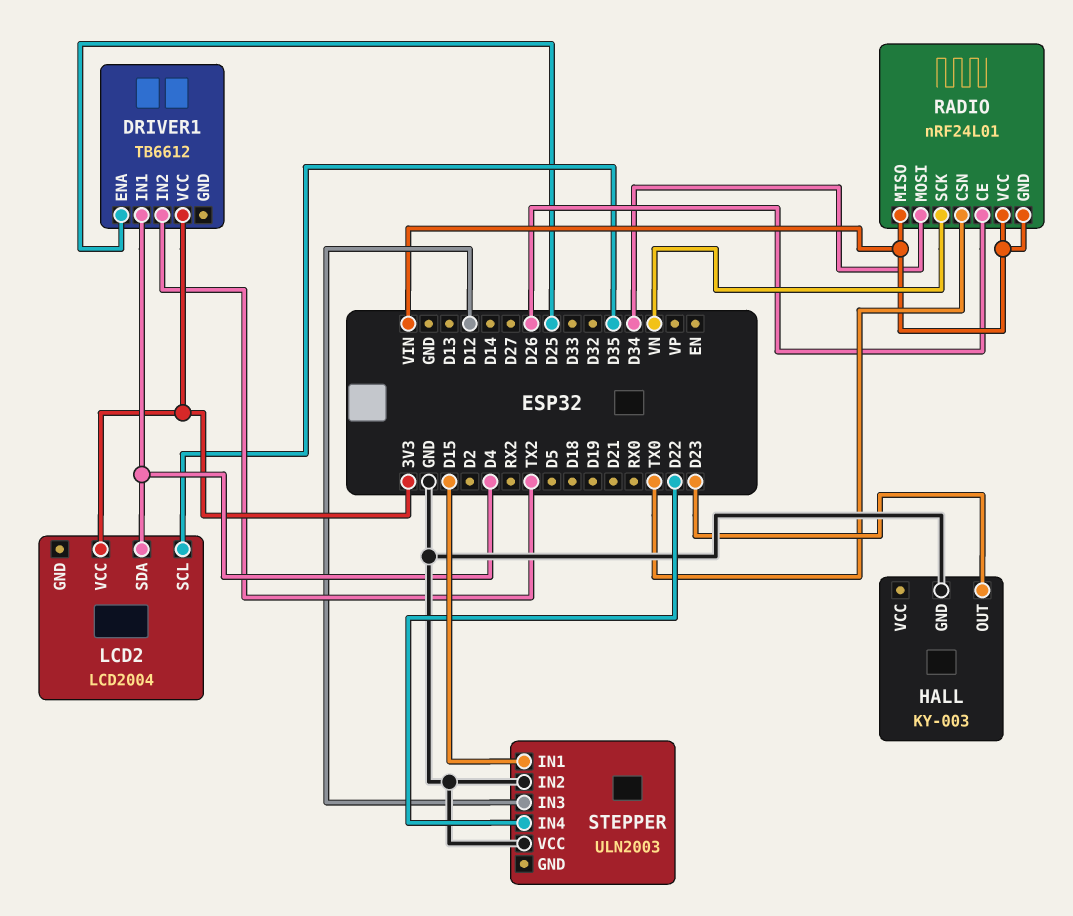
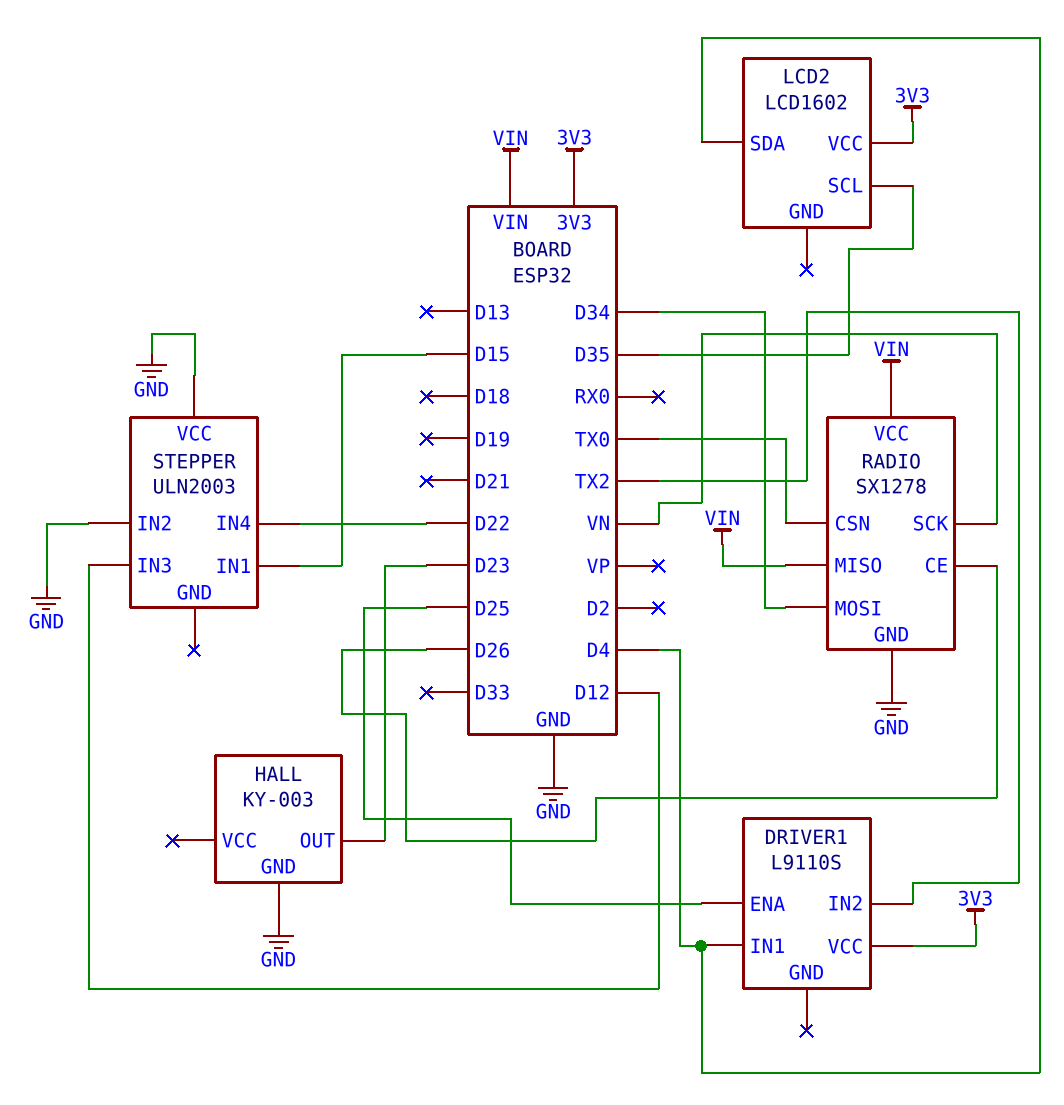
DRIVER1: TB6612 -> L9110S
LCD2: LCD2004 -> LCD1602
RADIO: nRF24L01 -> SX1278
RADIO pin GND: VIN -> GND

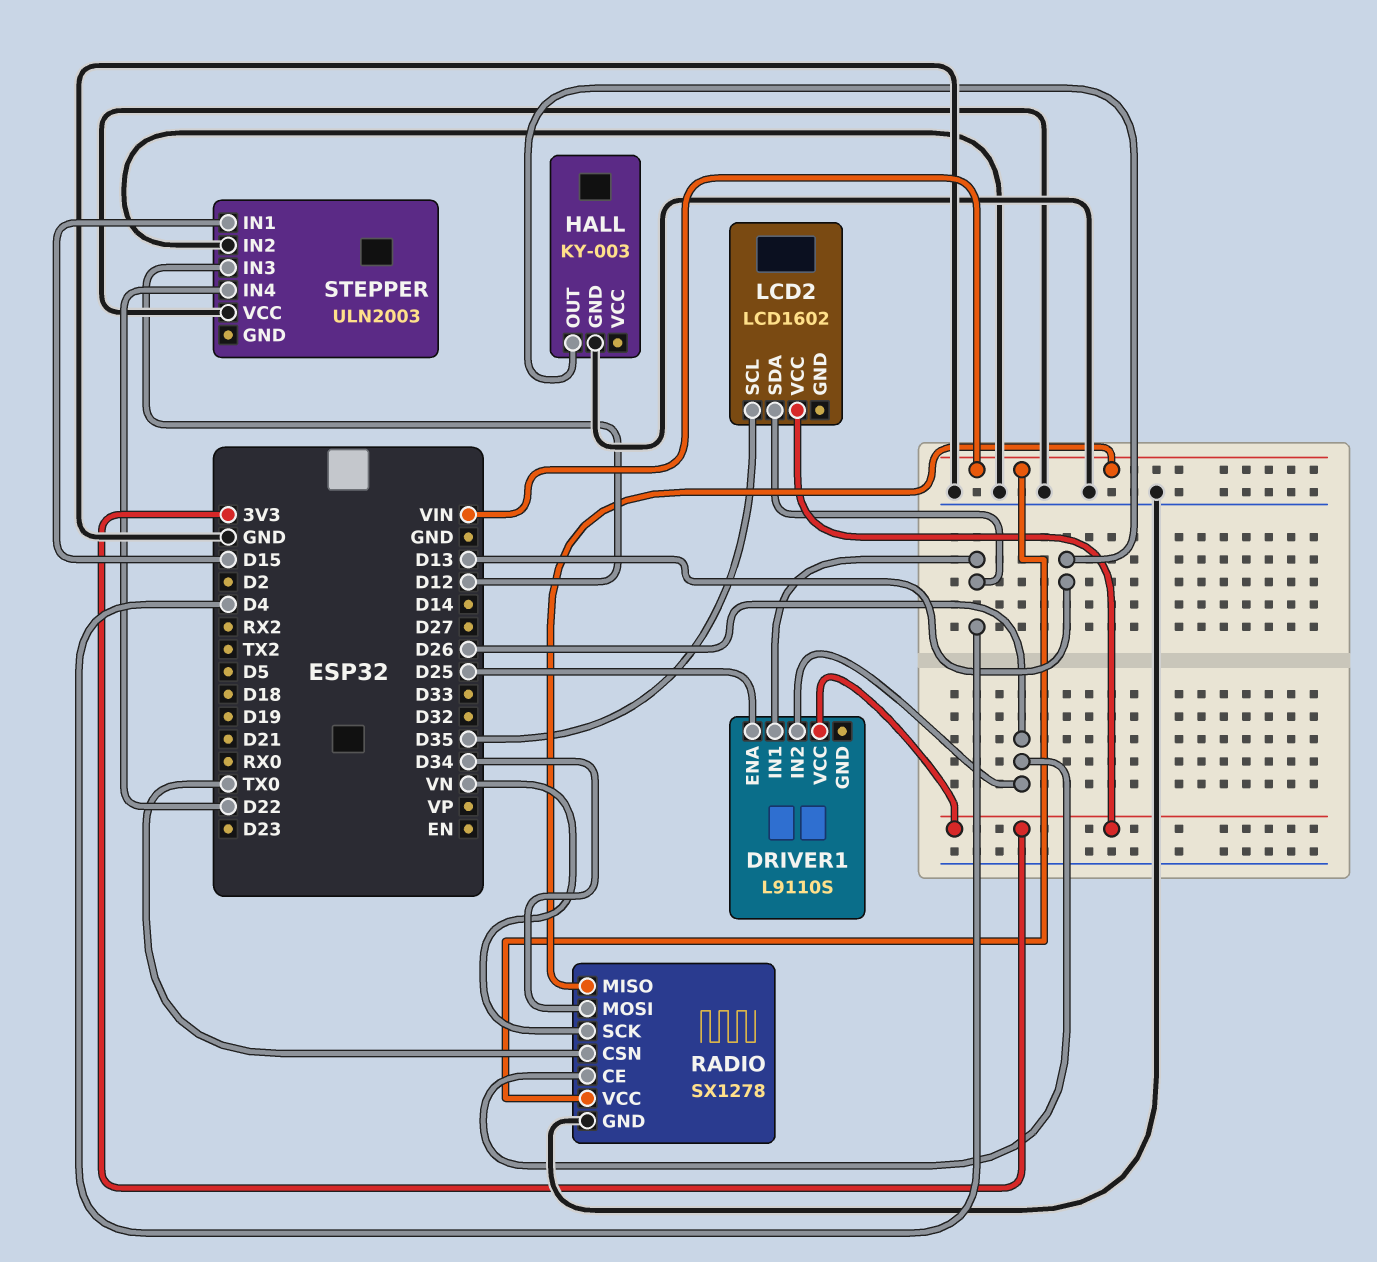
DRIVER1 pin IN2: TX2 -> D26
HALL pin OUT: D23 -> D13

